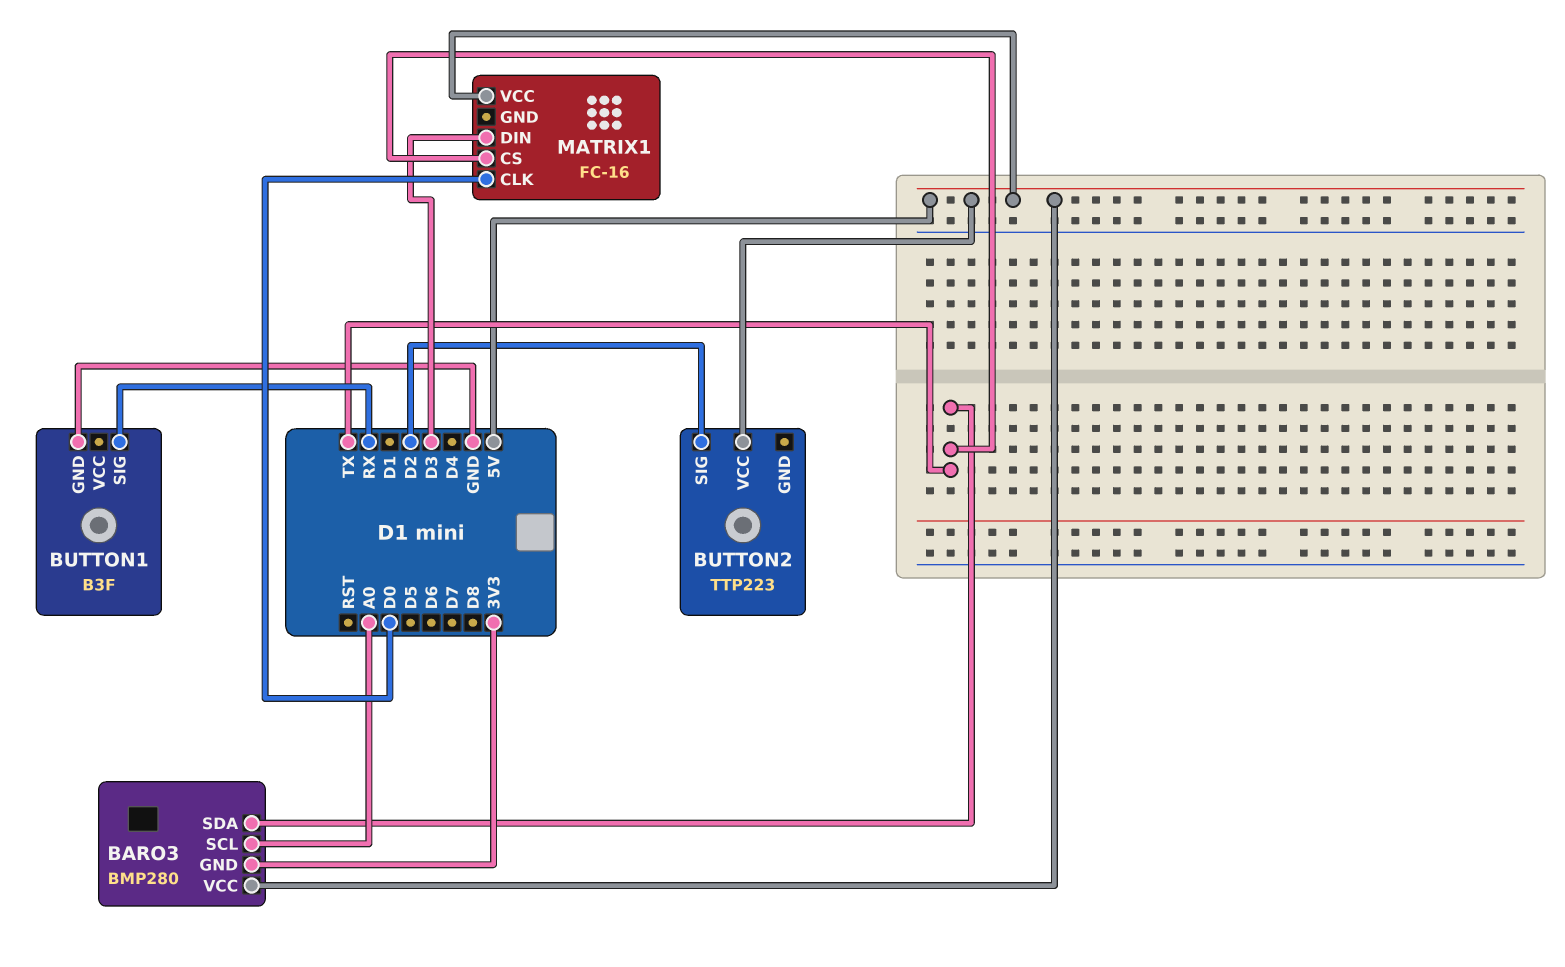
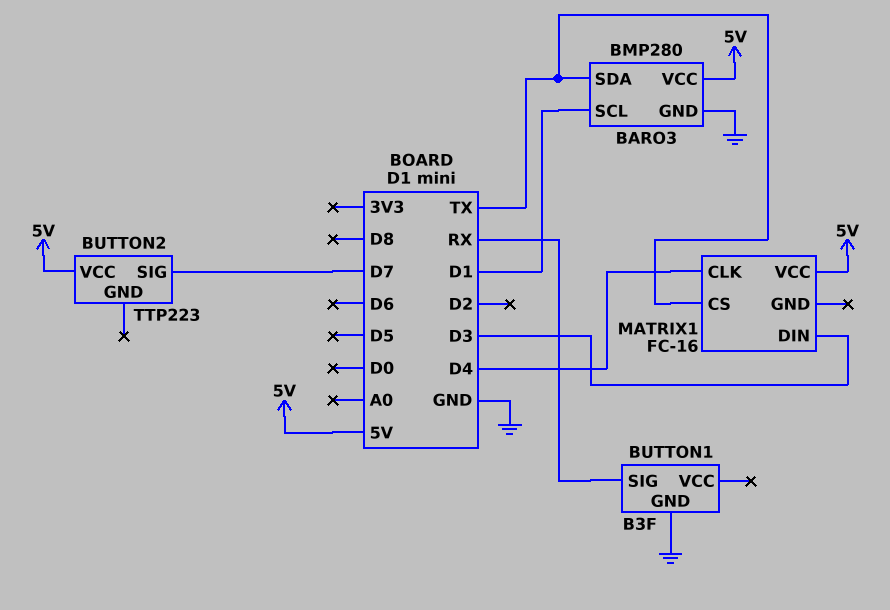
BARO3 pin GND: 3V3 -> GND
BARO3 pin SCL: A0 -> D1
BUTTON2 pin SIG: D2 -> D7
MATRIX1 pin CLK: D0 -> D4

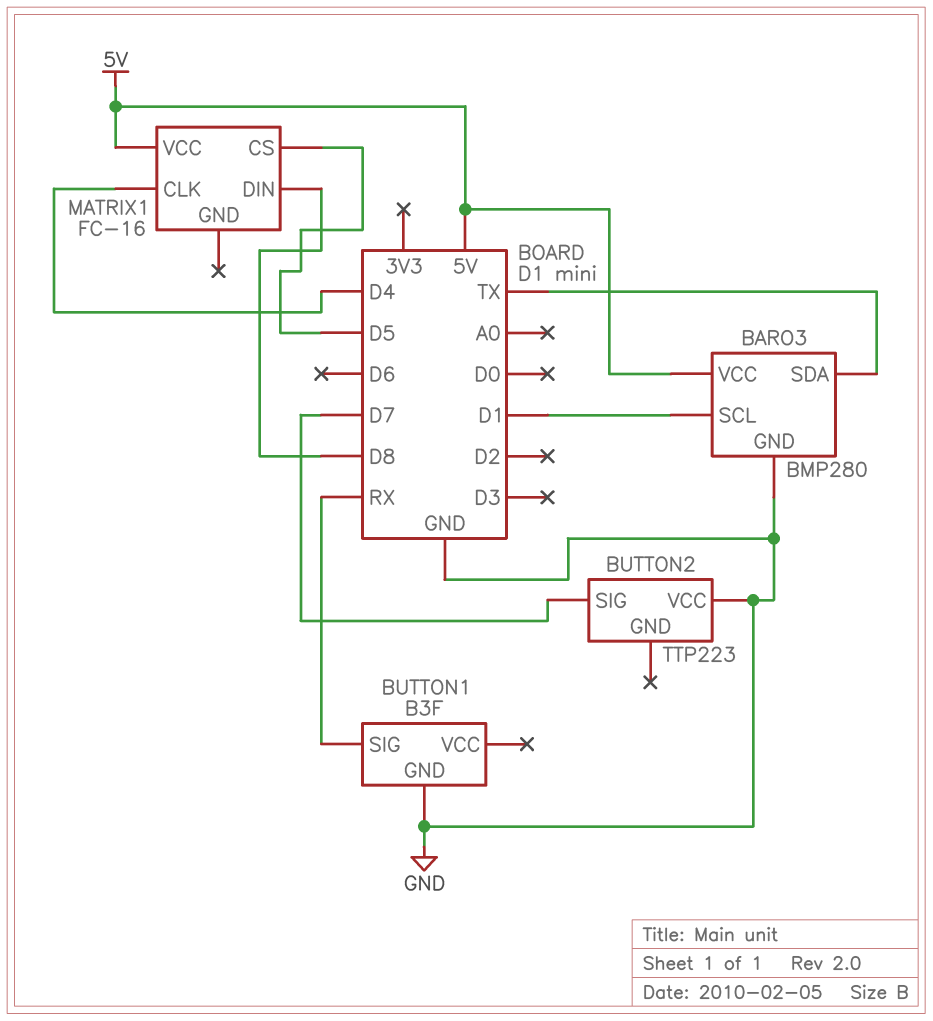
BUTTON2 pin VCC: 5V -> GND
MATRIX1 pin CS: TX -> D5
MATRIX1 pin DIN: D3 -> D8

